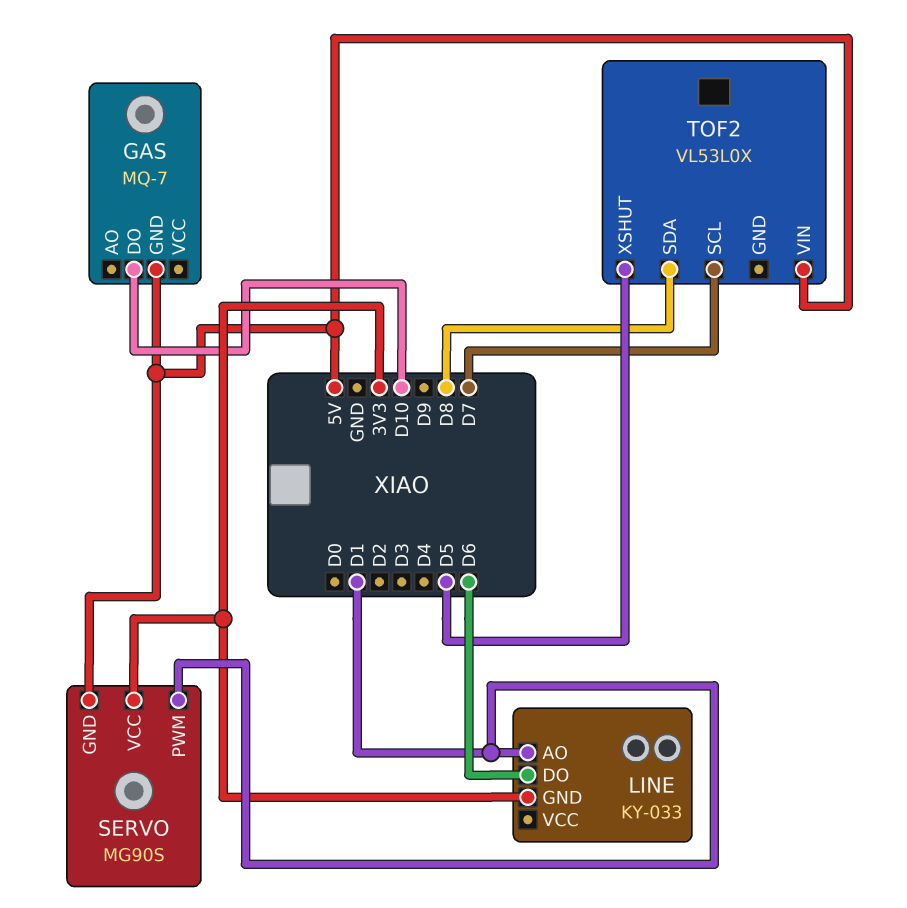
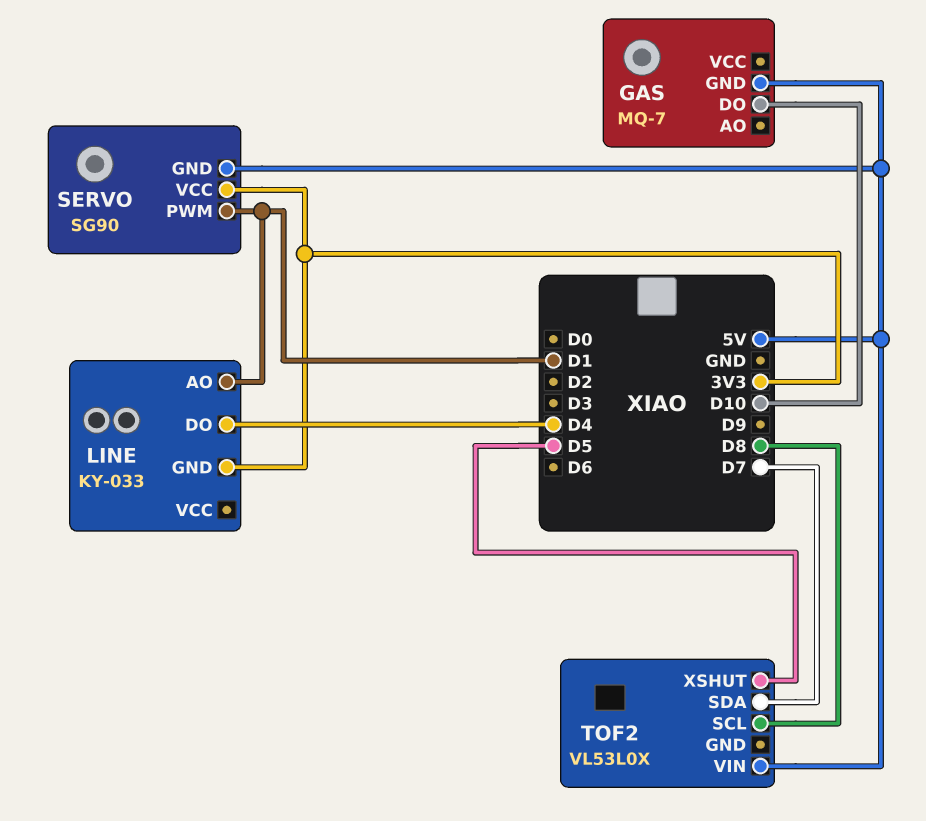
LINE pin DO: D6 -> D4
SERVO: MG90S -> SG90
TOF2 pin SCL: D7 -> D8
TOF2 pin SDA: D8 -> D7

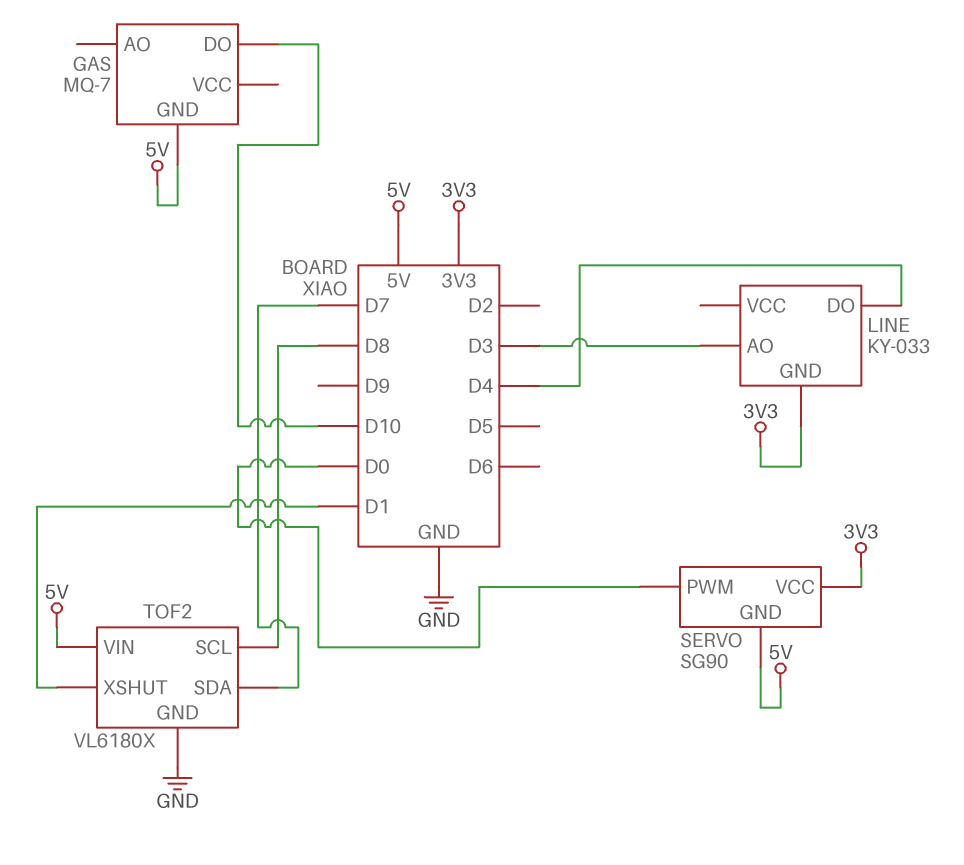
LINE pin AO: D1 -> D3
SERVO pin PWM: D1 -> D0
TOF2: VL53L0X -> VL6180X
TOF2 pin GND: none -> GND
TOF2 pin XSHUT: D5 -> D1

